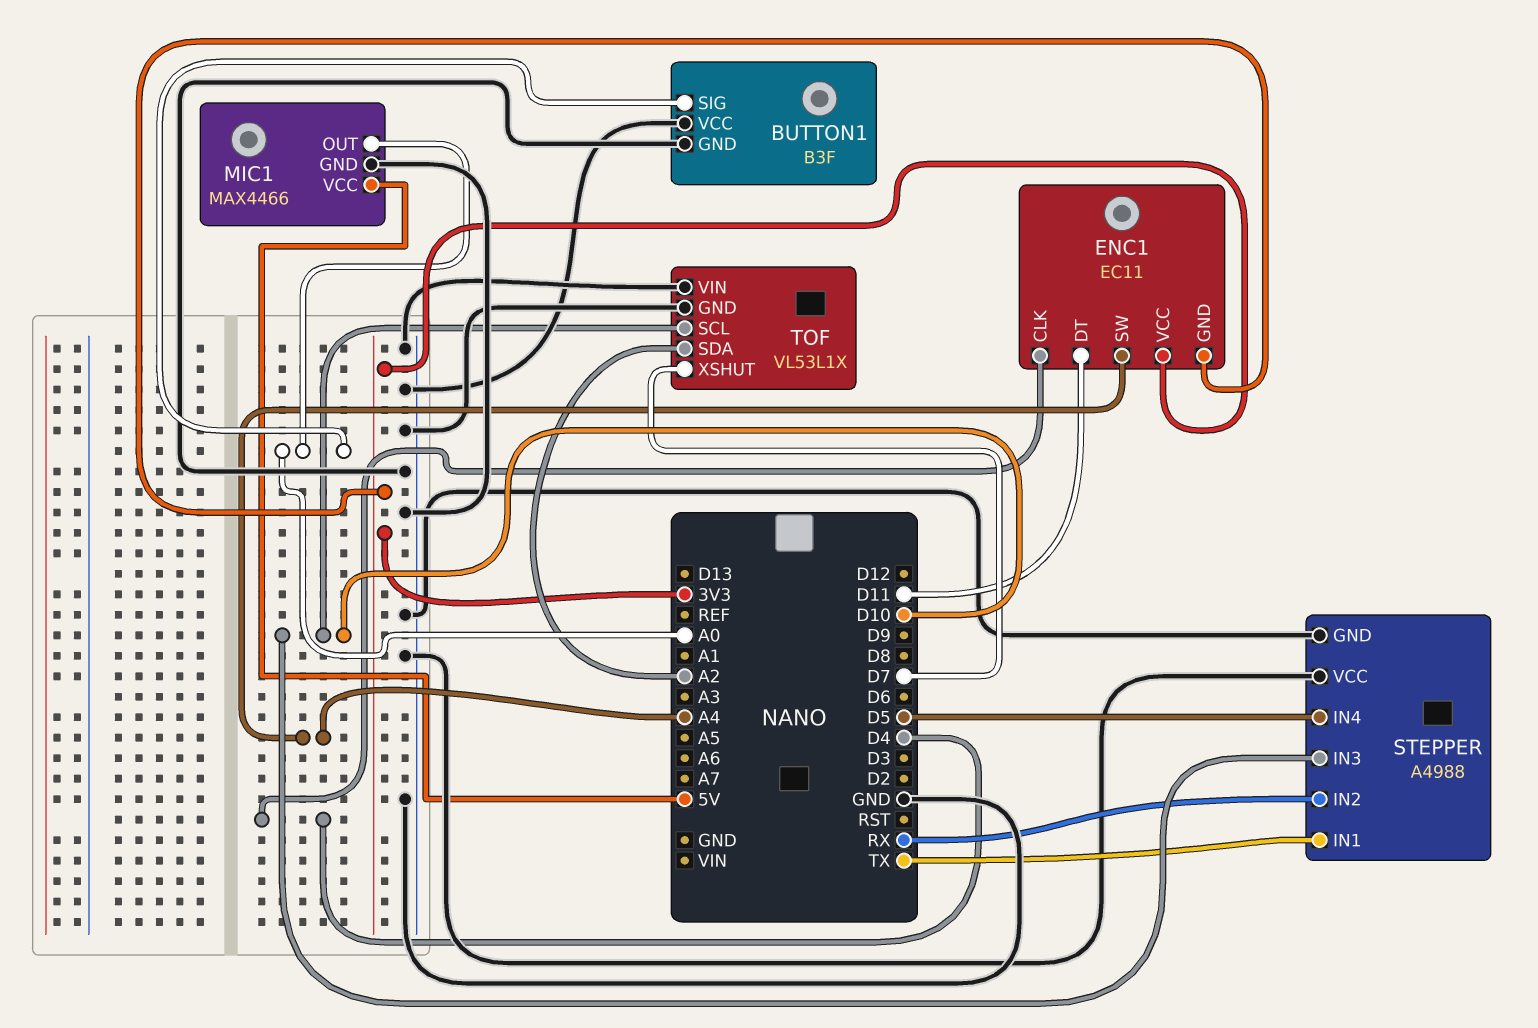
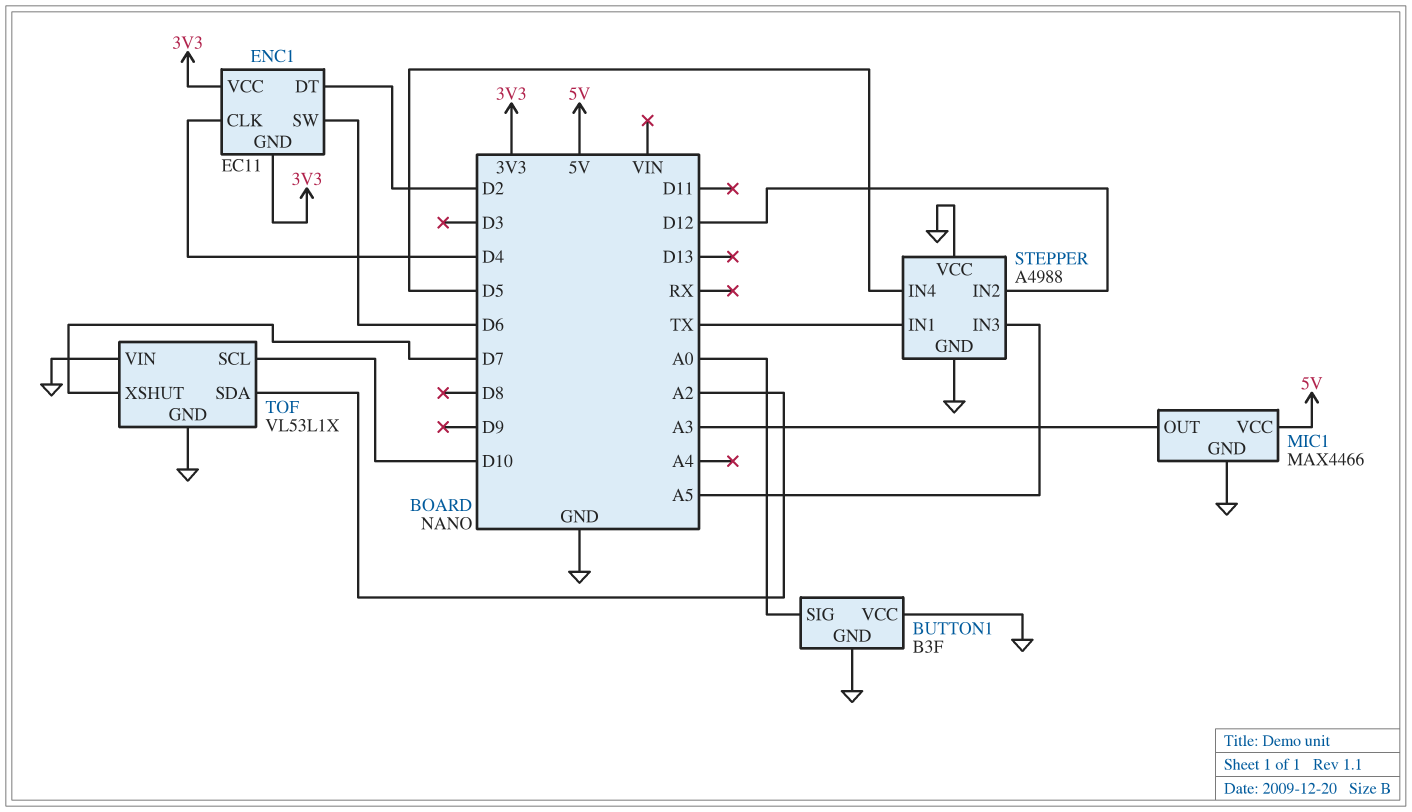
ENC1 pin DT: D11 -> D2
ENC1 pin SW: A4 -> D6
MIC1 pin OUT: A0 -> A3
STEPPER pin IN2: RX -> D12
STEPPER pin IN3: D10 -> A5

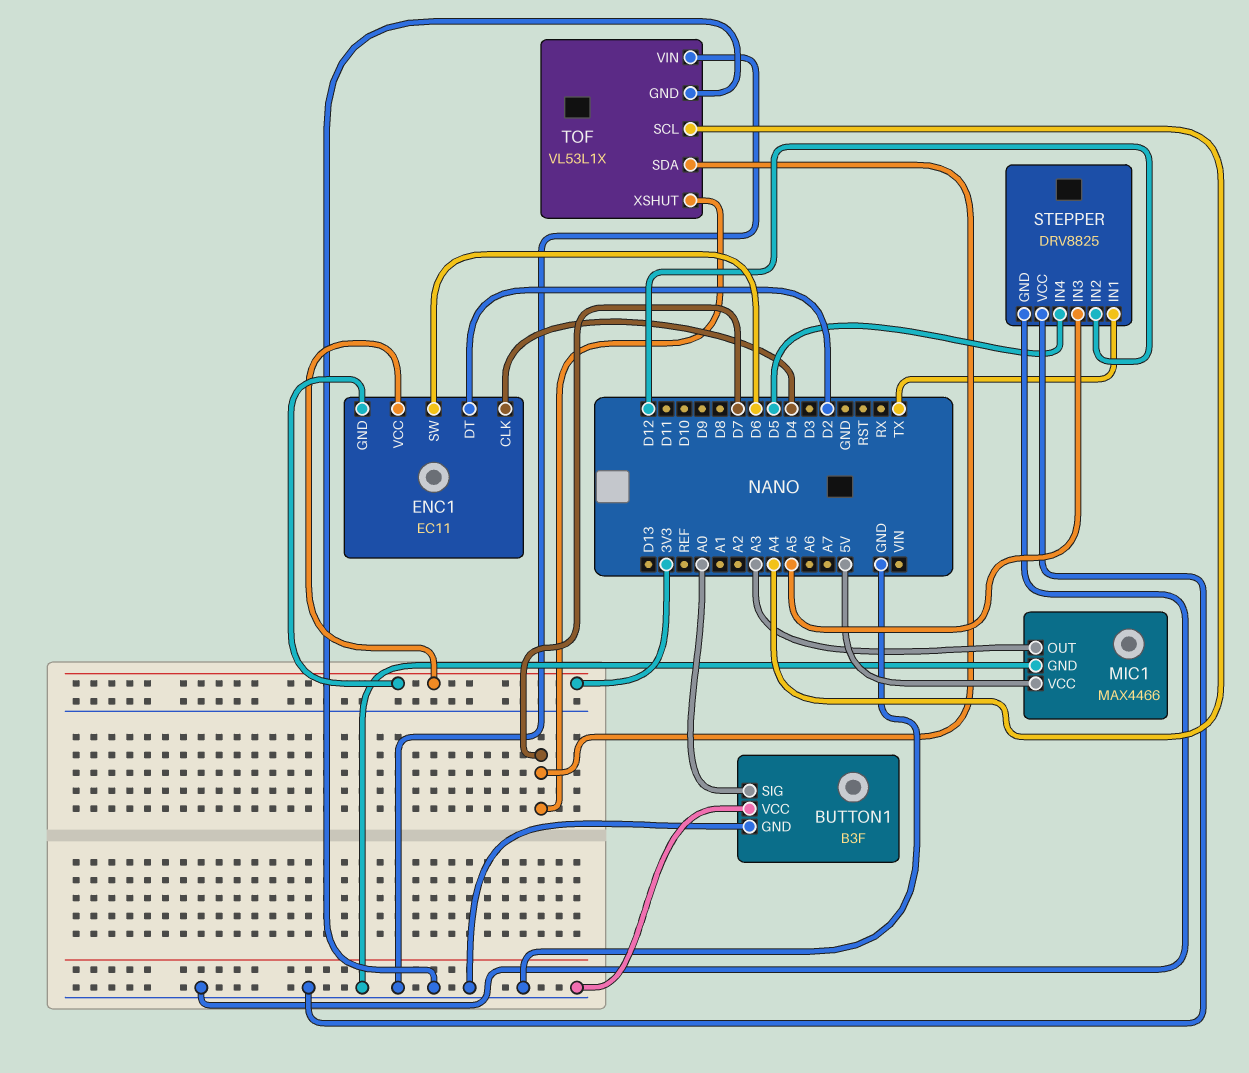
STEPPER: A4988 -> DRV8825
TOF pin SCL: D10 -> A4
TOF pin SDA: A2 -> D7

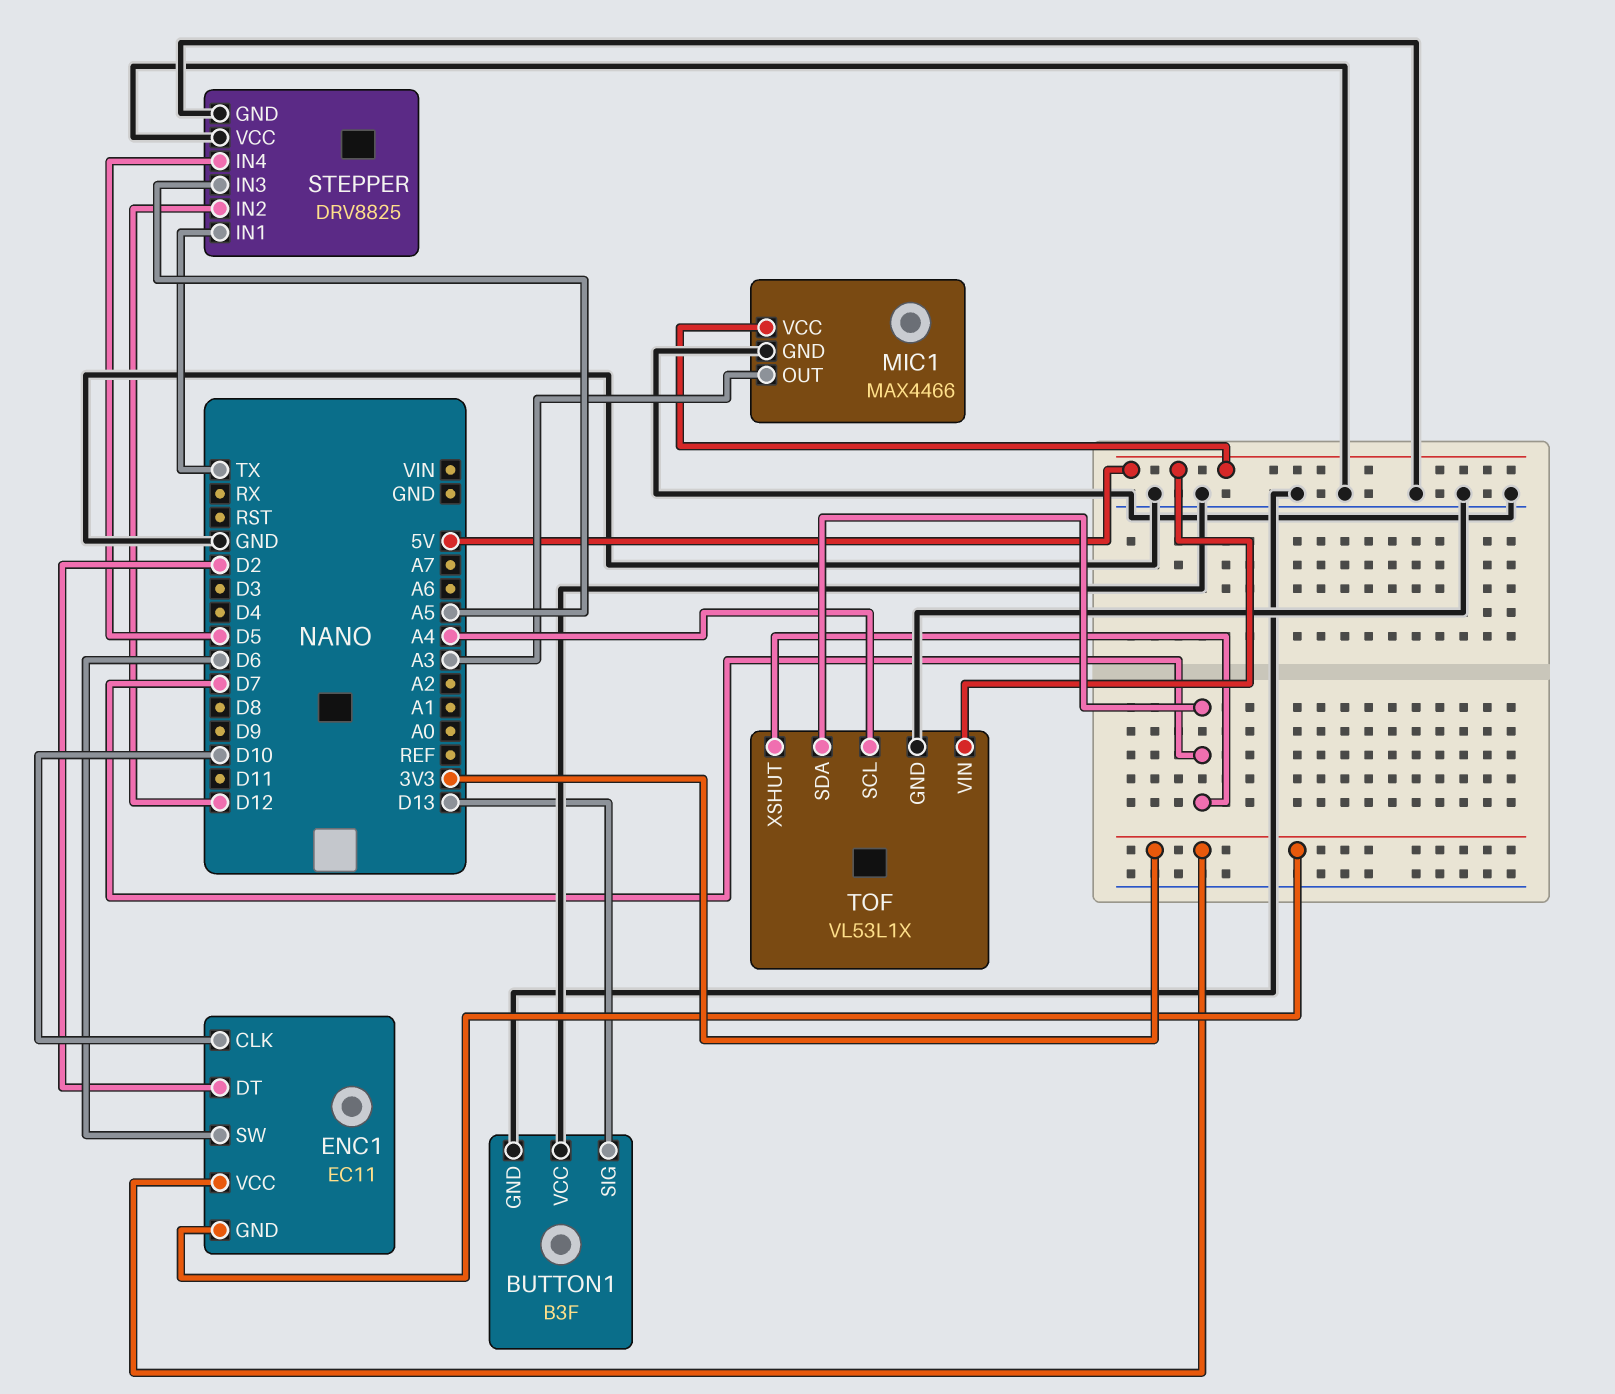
BUTTON1 pin SIG: A0 -> D13
ENC1 pin CLK: D4 -> D10
TOF pin VIN: GND -> 5V

